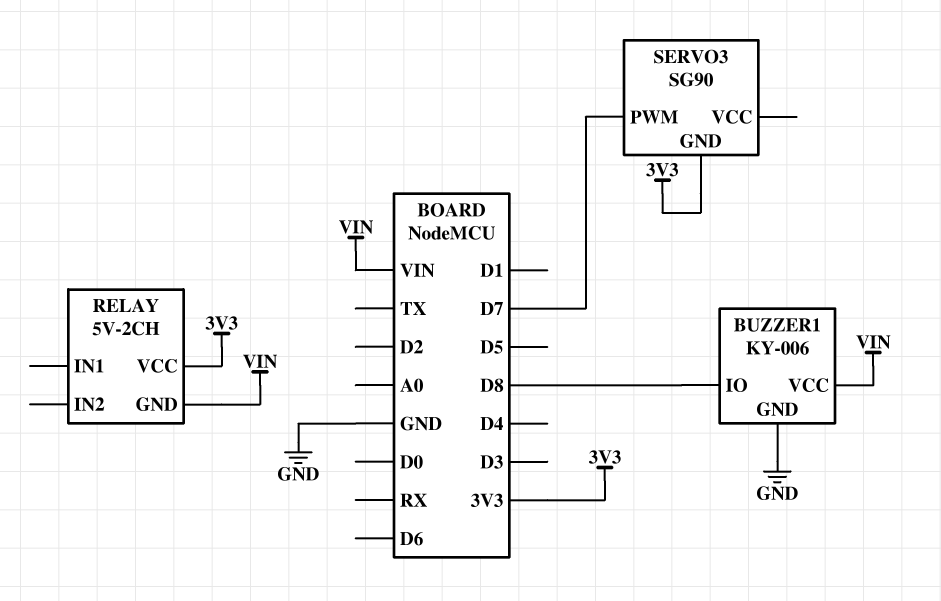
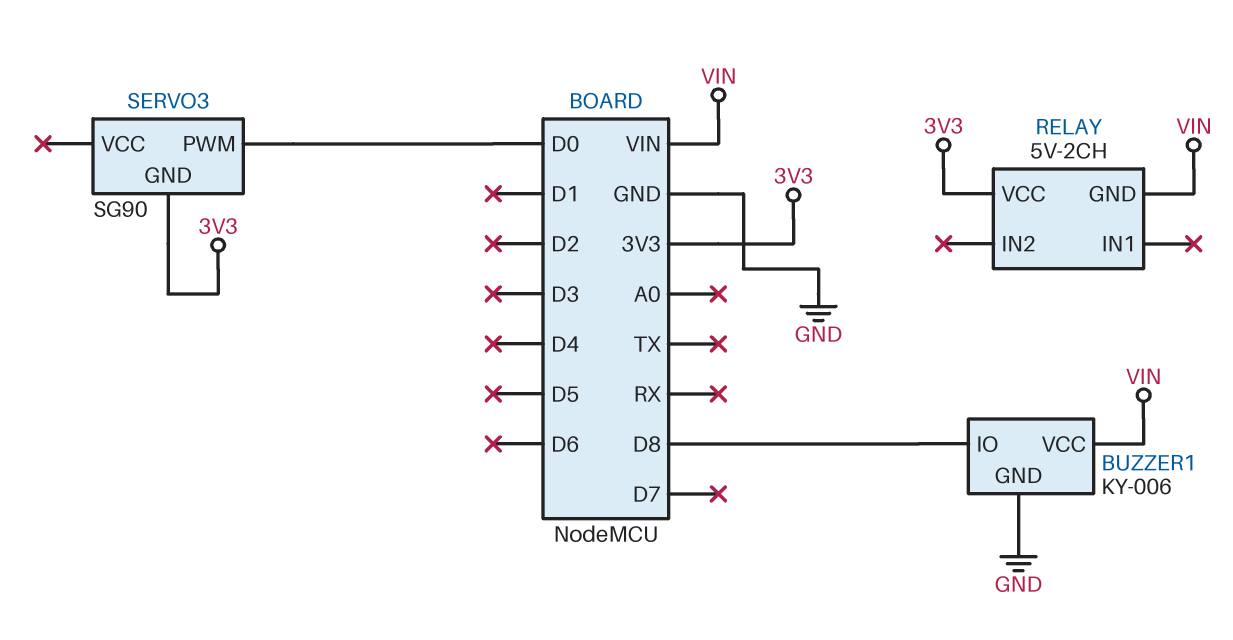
SERVO3 pin PWM: D7 -> D0

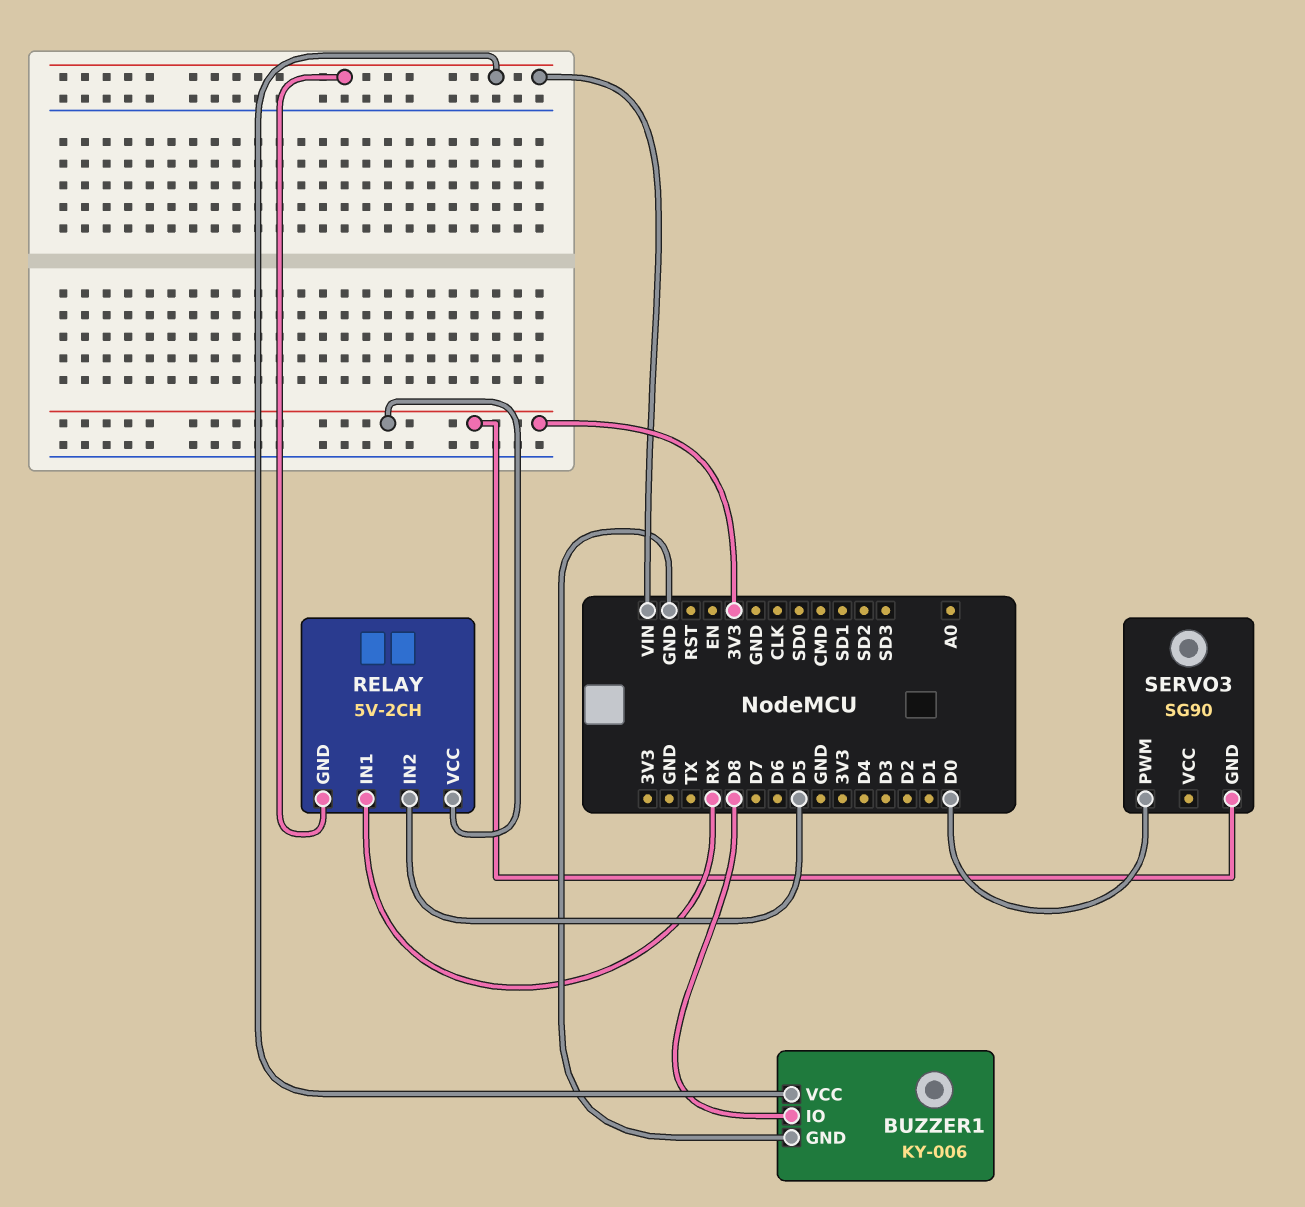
RELAY pin IN1: none -> RX
RELAY pin IN2: none -> D5

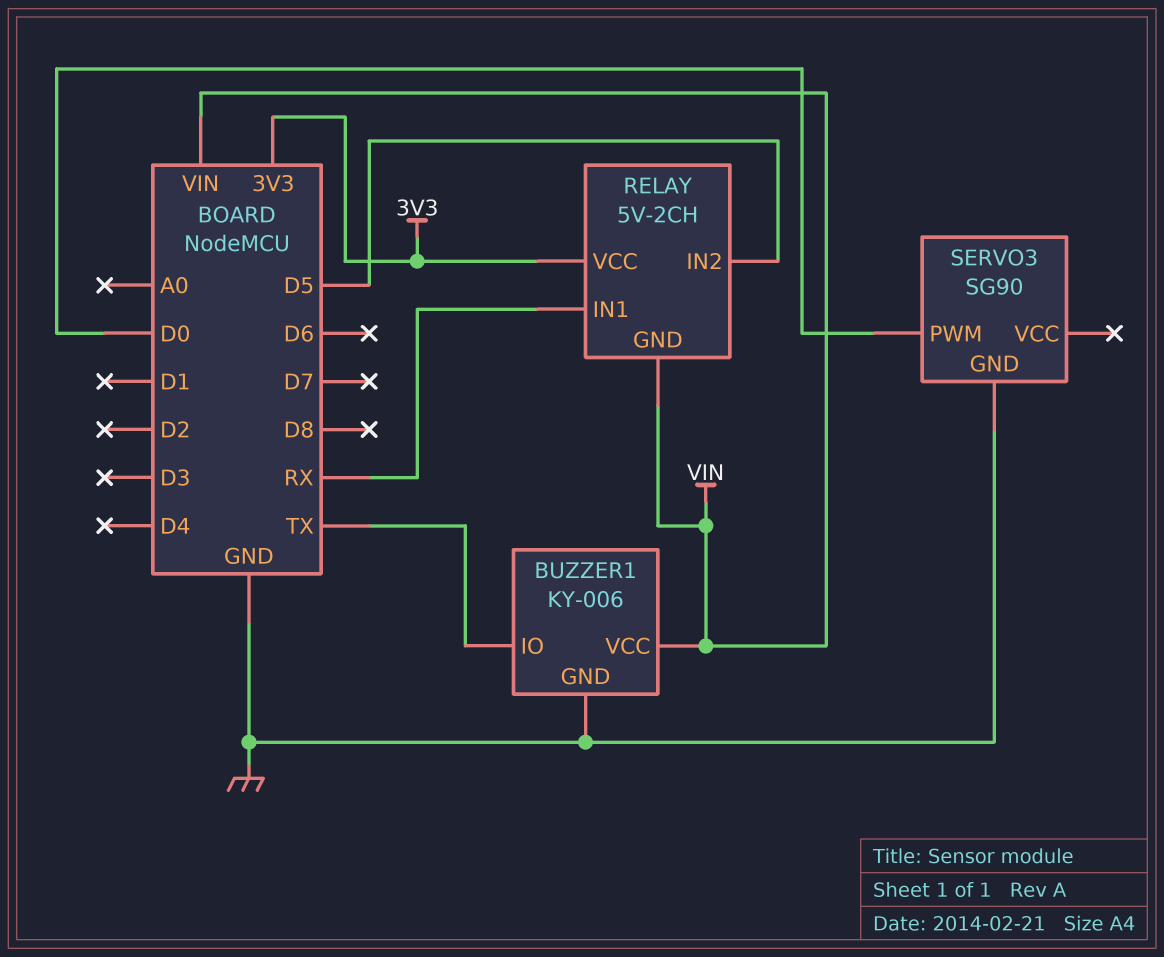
BUZZER1 pin IO: D8 -> TX
SERVO3 pin GND: 3V3 -> GND

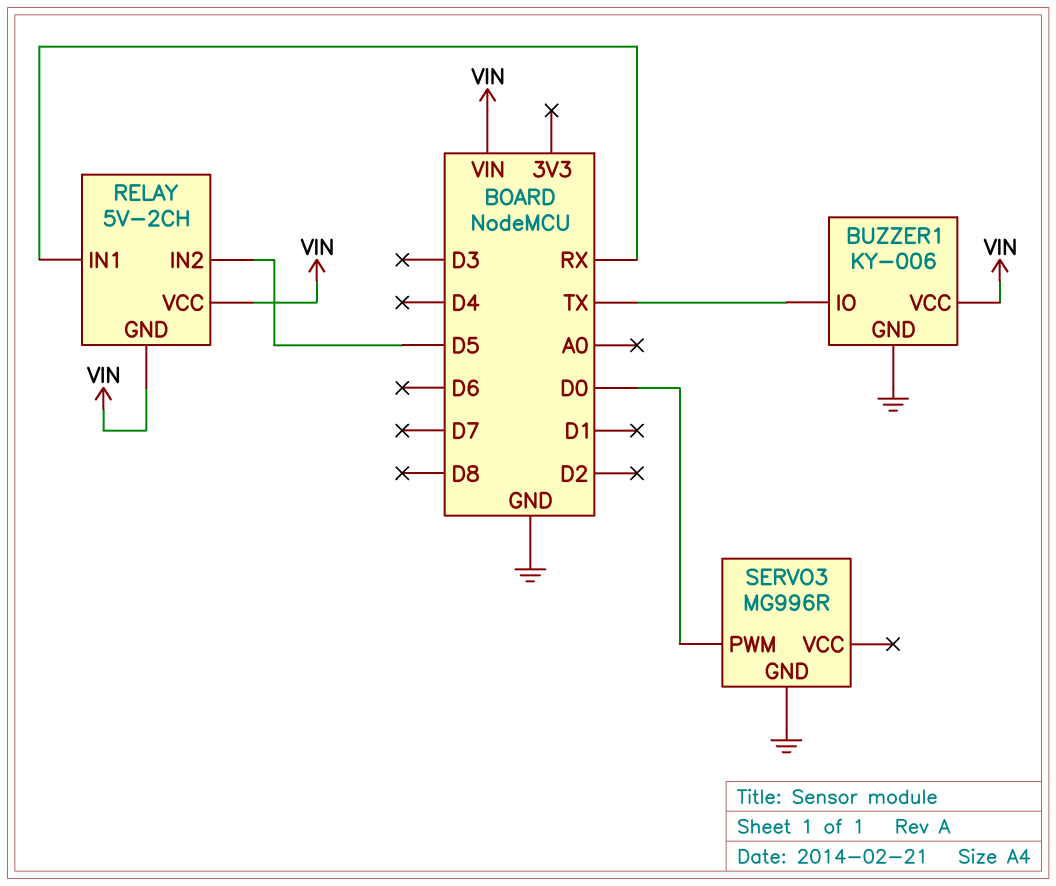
RELAY pin VCC: 3V3 -> VIN
SERVO3: SG90 -> MG996R

